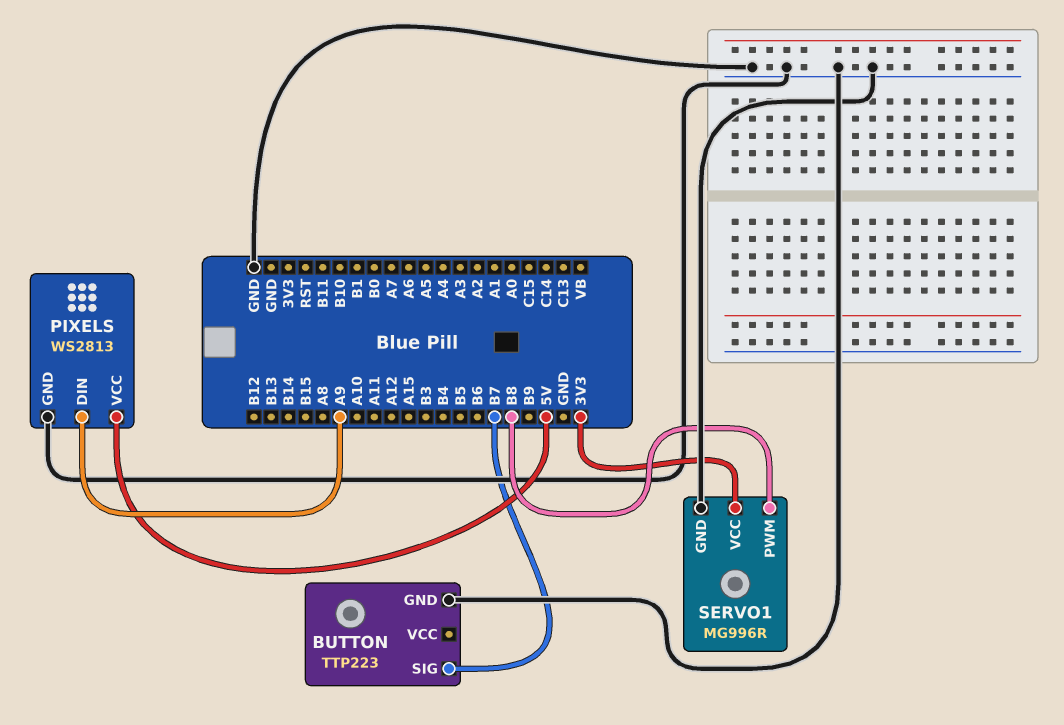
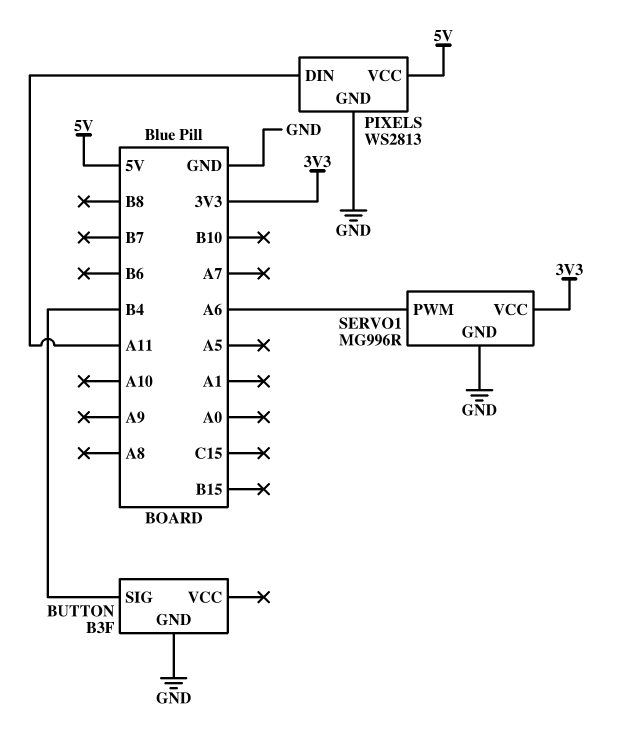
BUTTON: TTP223 -> B3F
BUTTON pin SIG: B7 -> B4
PIXELS pin DIN: A9 -> A11
SERVO1 pin PWM: B8 -> A6

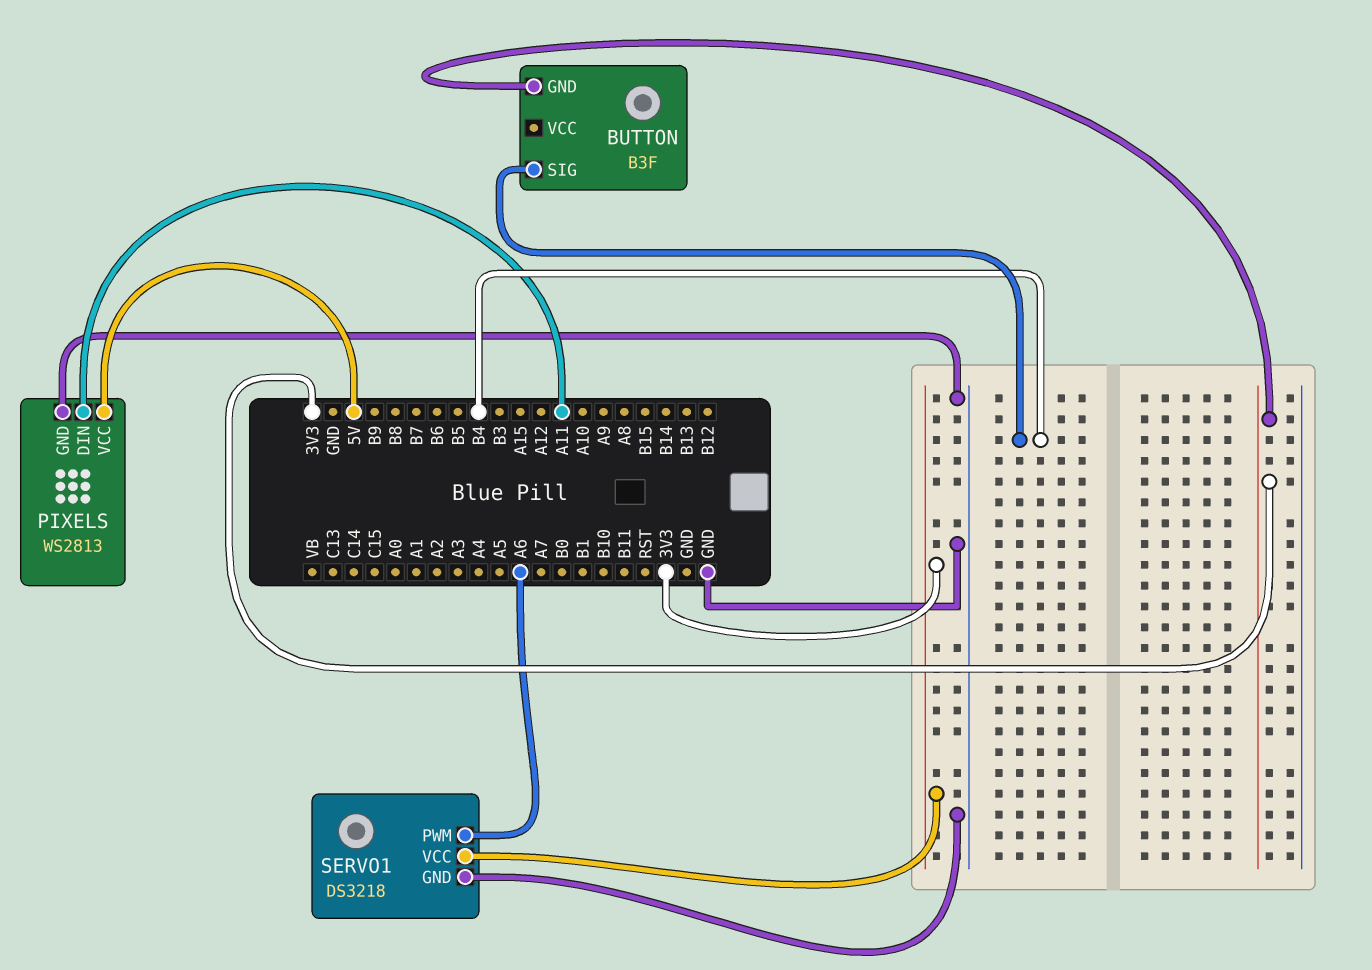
BUTTON pin GND: GND -> 3V3
SERVO1: MG996R -> DS3218

